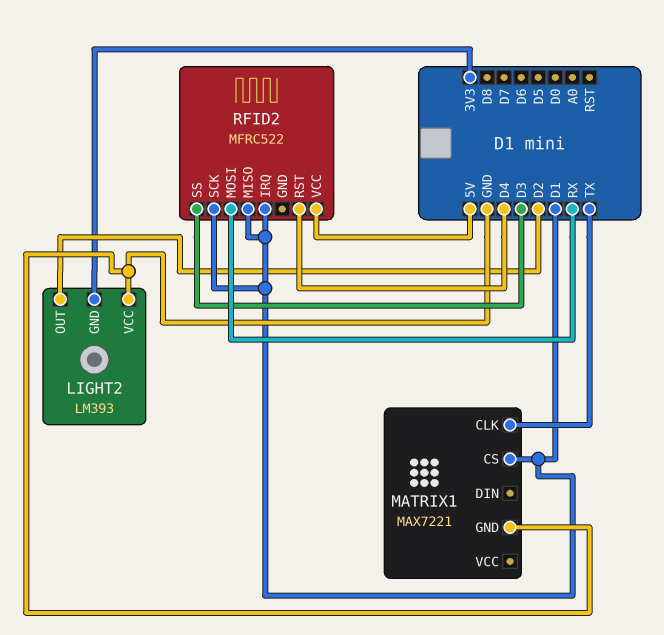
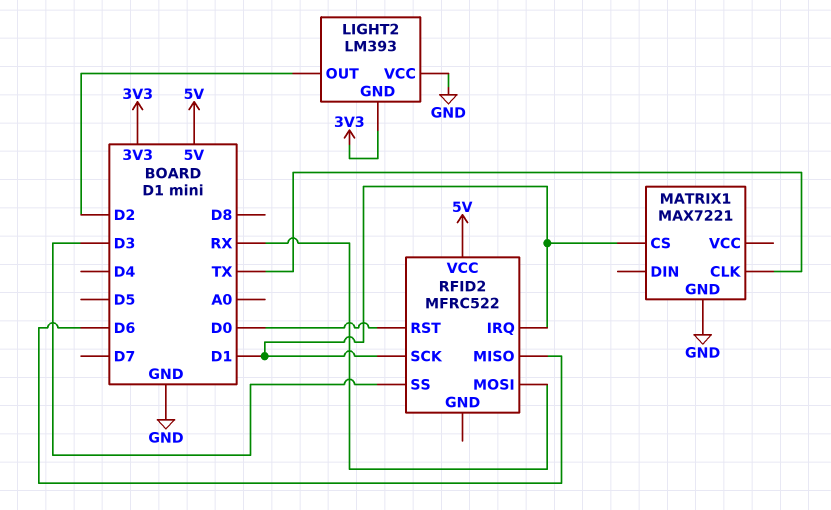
RFID2 pin MISO: D1 -> D6
RFID2 pin RST: D4 -> D0

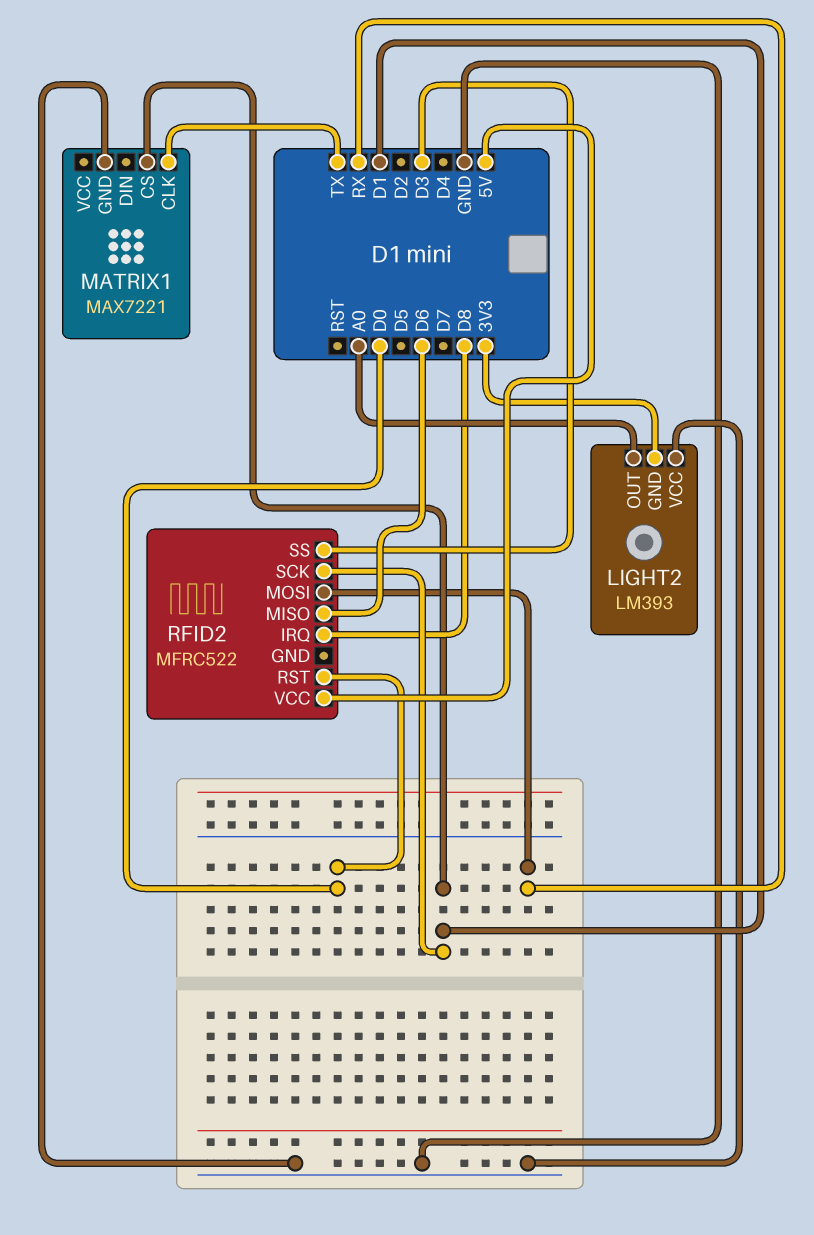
LIGHT2 pin OUT: D2 -> A0
RFID2 pin IRQ: D1 -> D8

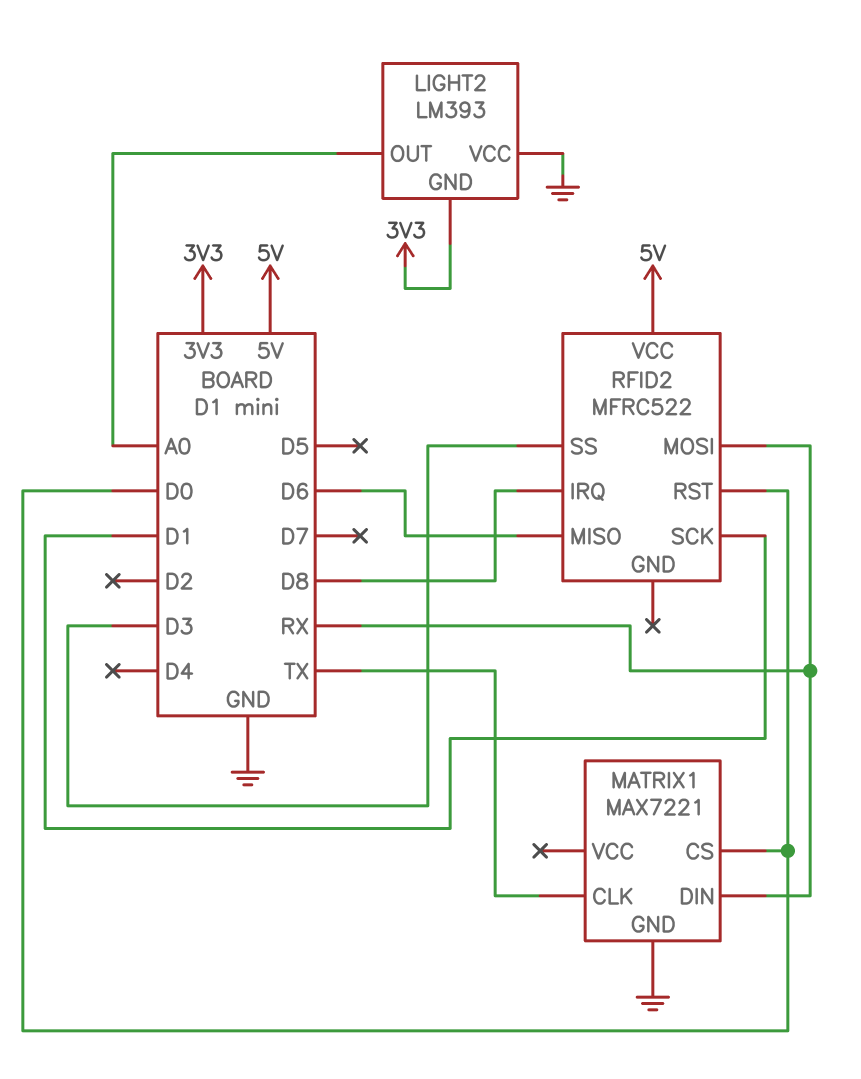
MATRIX1 pin CS: D1 -> D0
MATRIX1 pin DIN: none -> RX

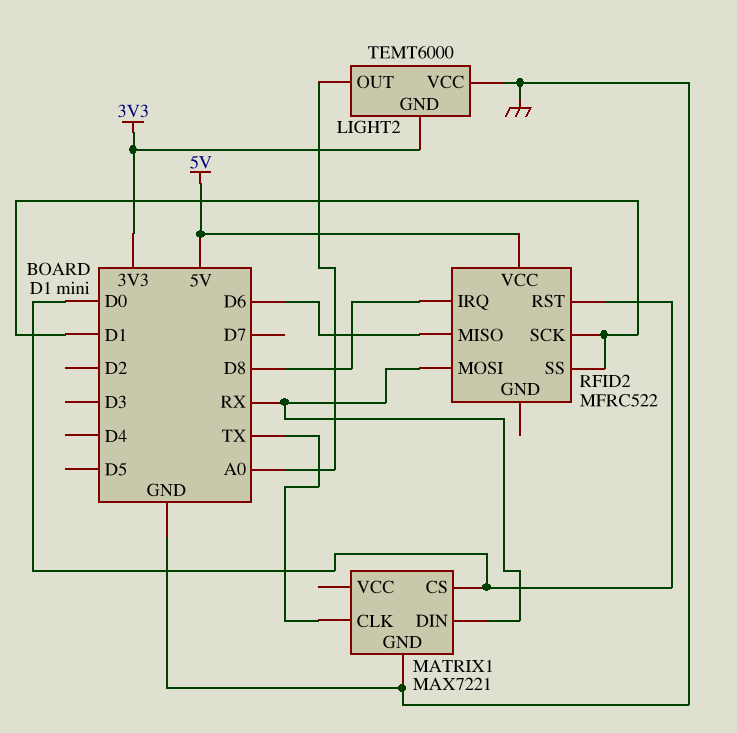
LIGHT2: LM393 -> TEMT6000
RFID2 pin SS: D3 -> D1

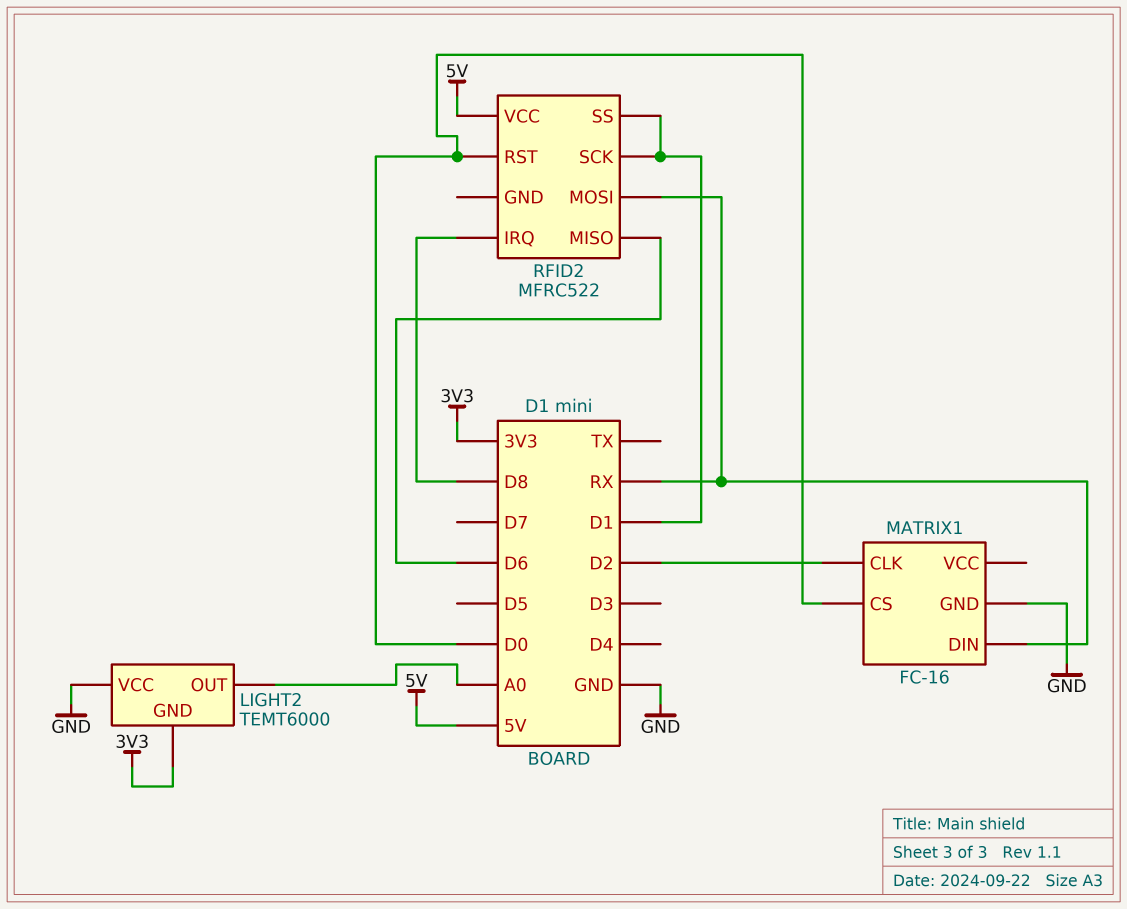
MATRIX1: MAX7221 -> FC-16
MATRIX1 pin CLK: TX -> D2

